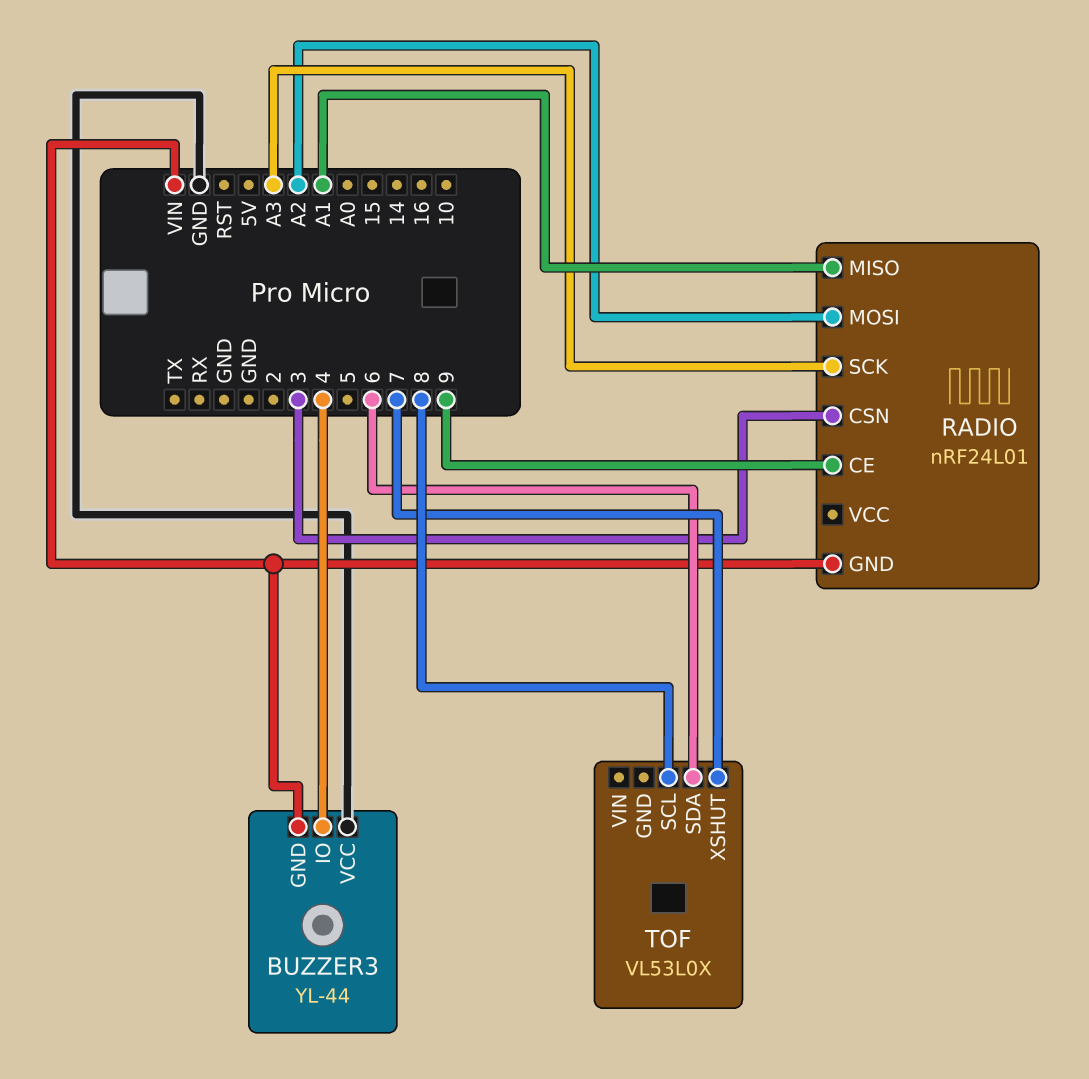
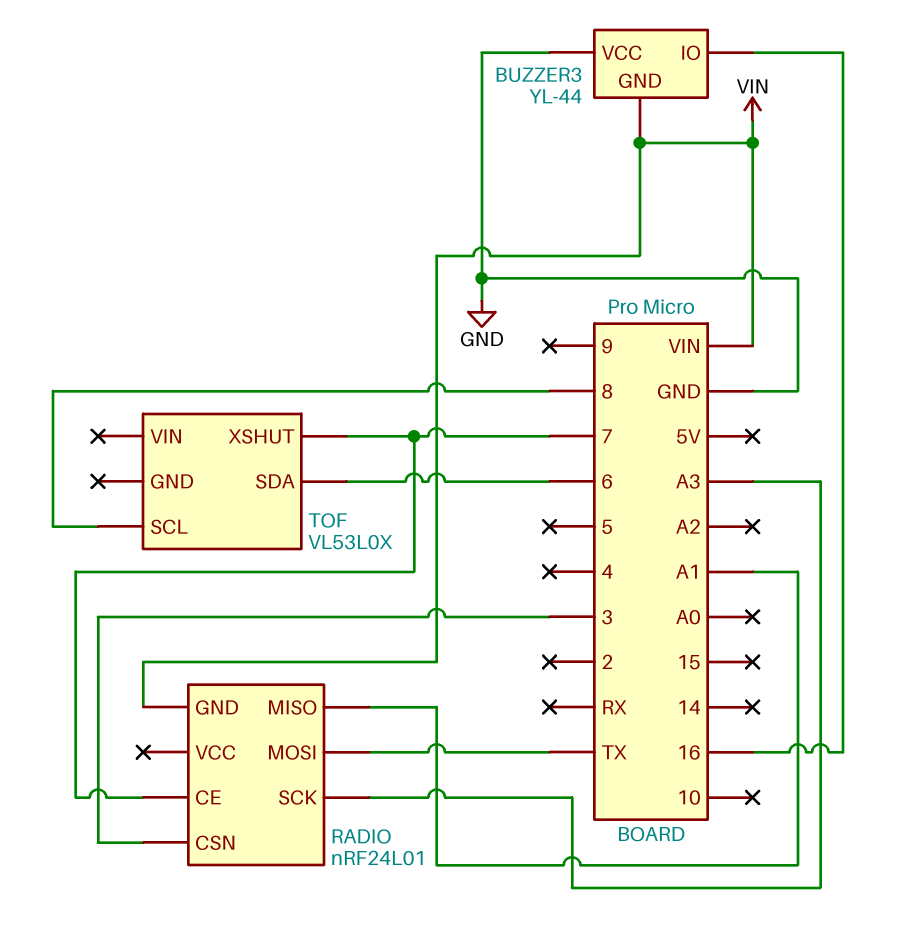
BUZZER3 pin IO: 4 -> 16
RADIO pin CE: 9 -> 7
RADIO pin MOSI: A2 -> TX

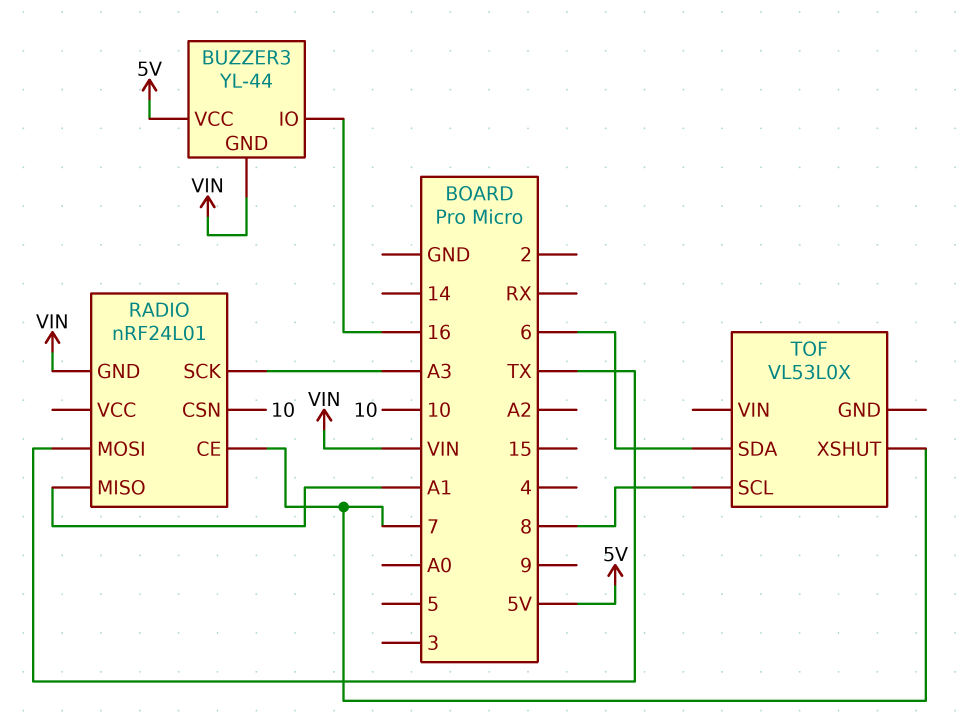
BUZZER3 pin VCC: GND -> 5V
RADIO pin CSN: 3 -> 10

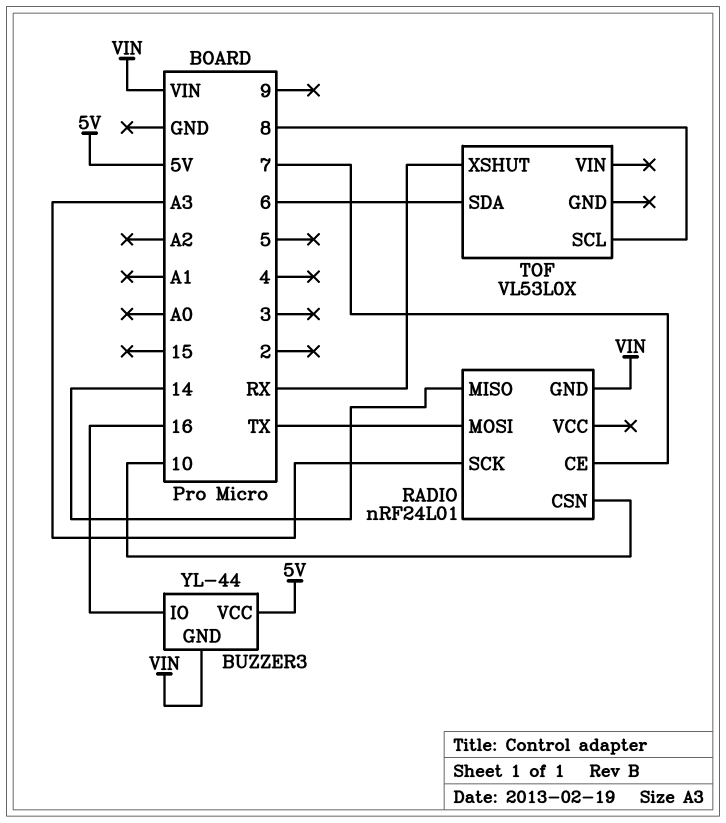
RADIO pin MISO: A1 -> 14
TOF pin XSHUT: 7 -> RX

